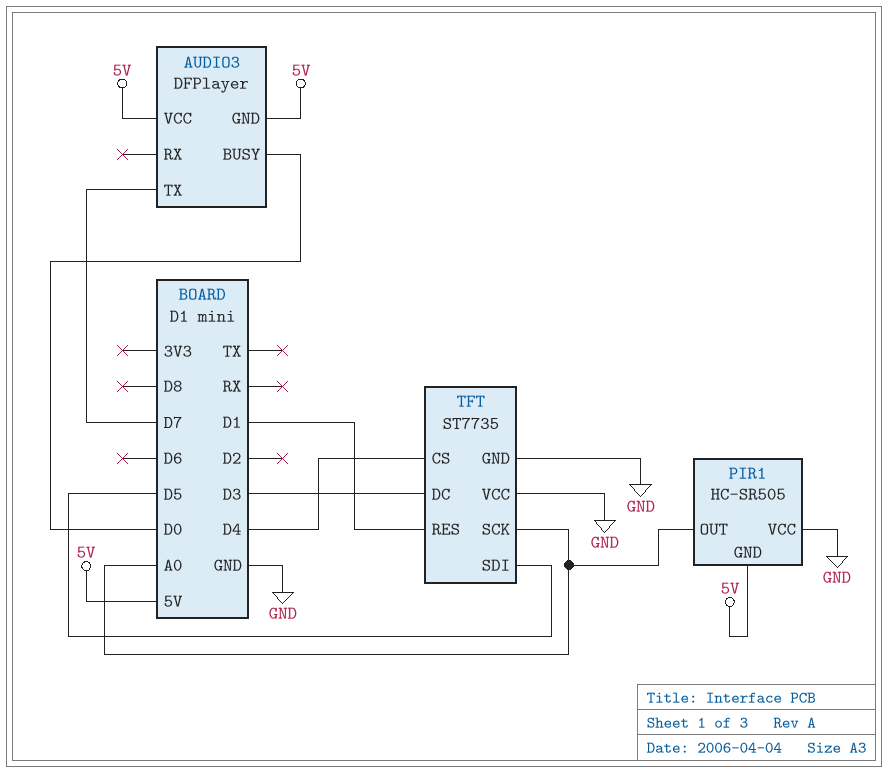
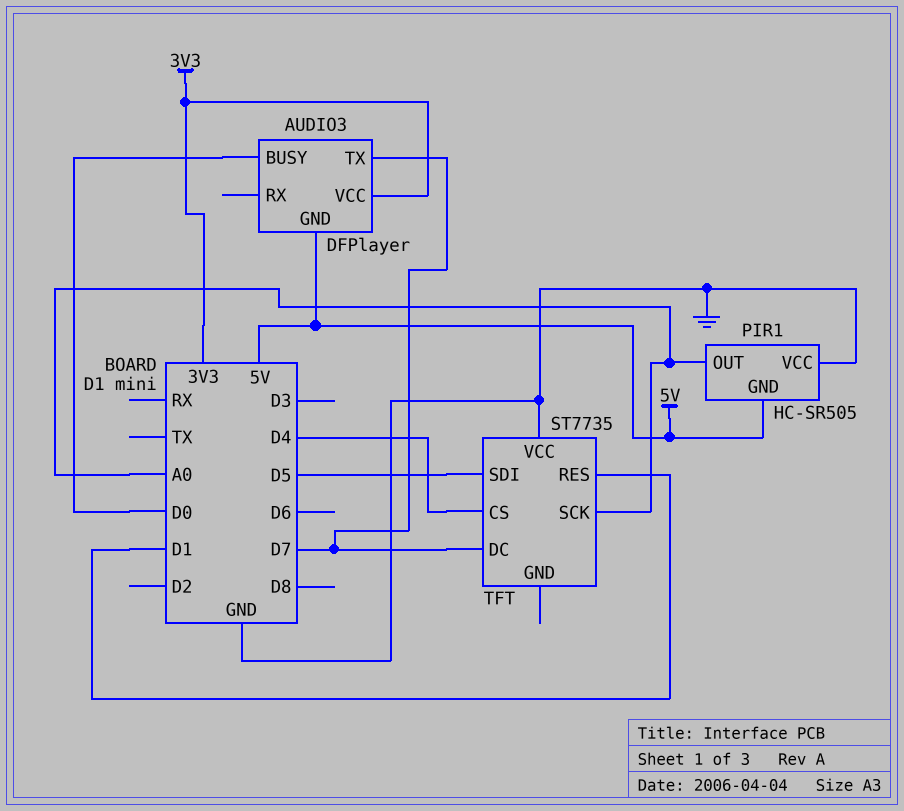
AUDIO3 pin VCC: 5V -> 3V3
TFT pin DC: D3 -> D7
TFT pin GND: GND -> none

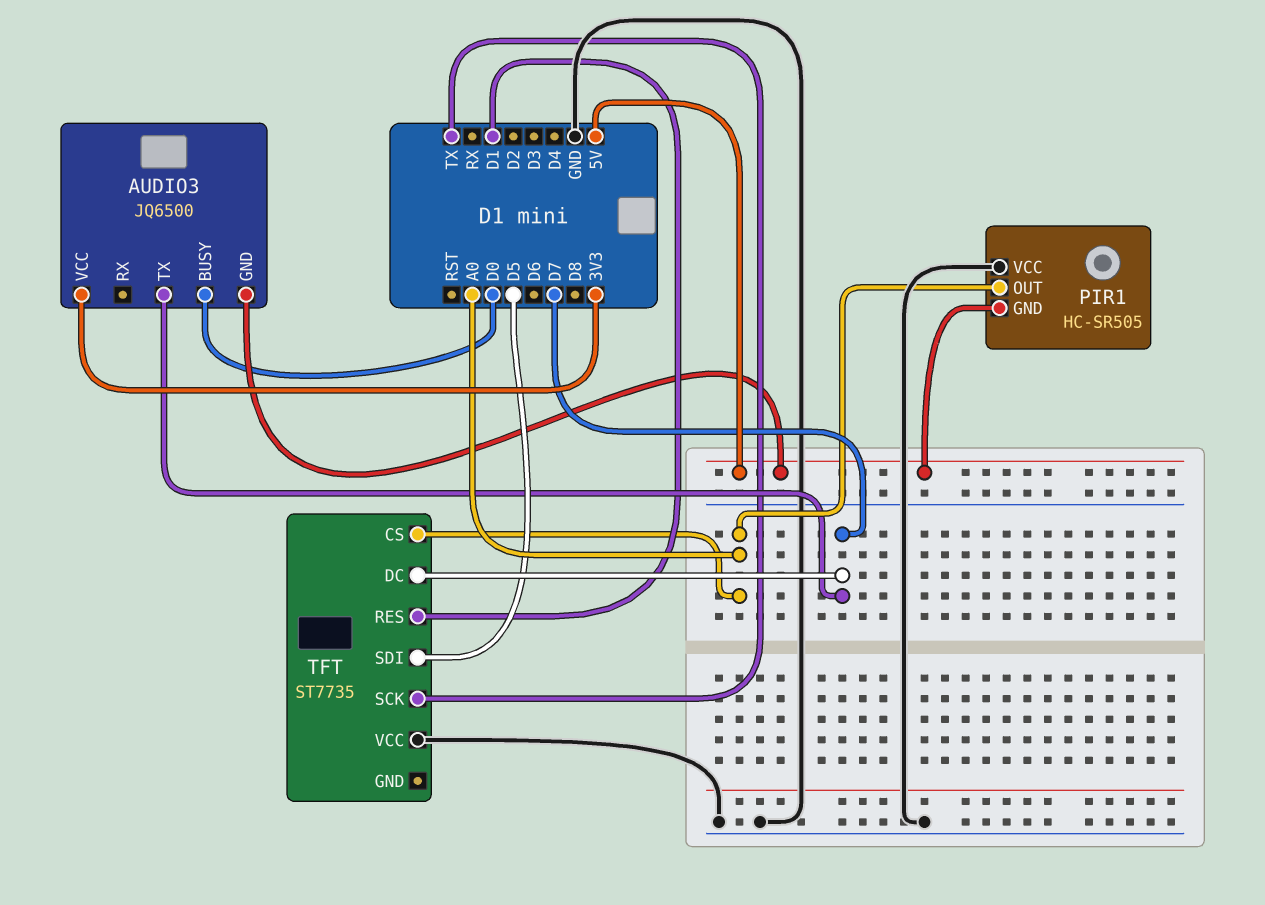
AUDIO3: DFPlayer -> JQ6500
TFT pin CS: D4 -> A0
TFT pin SCK: A0 -> TX

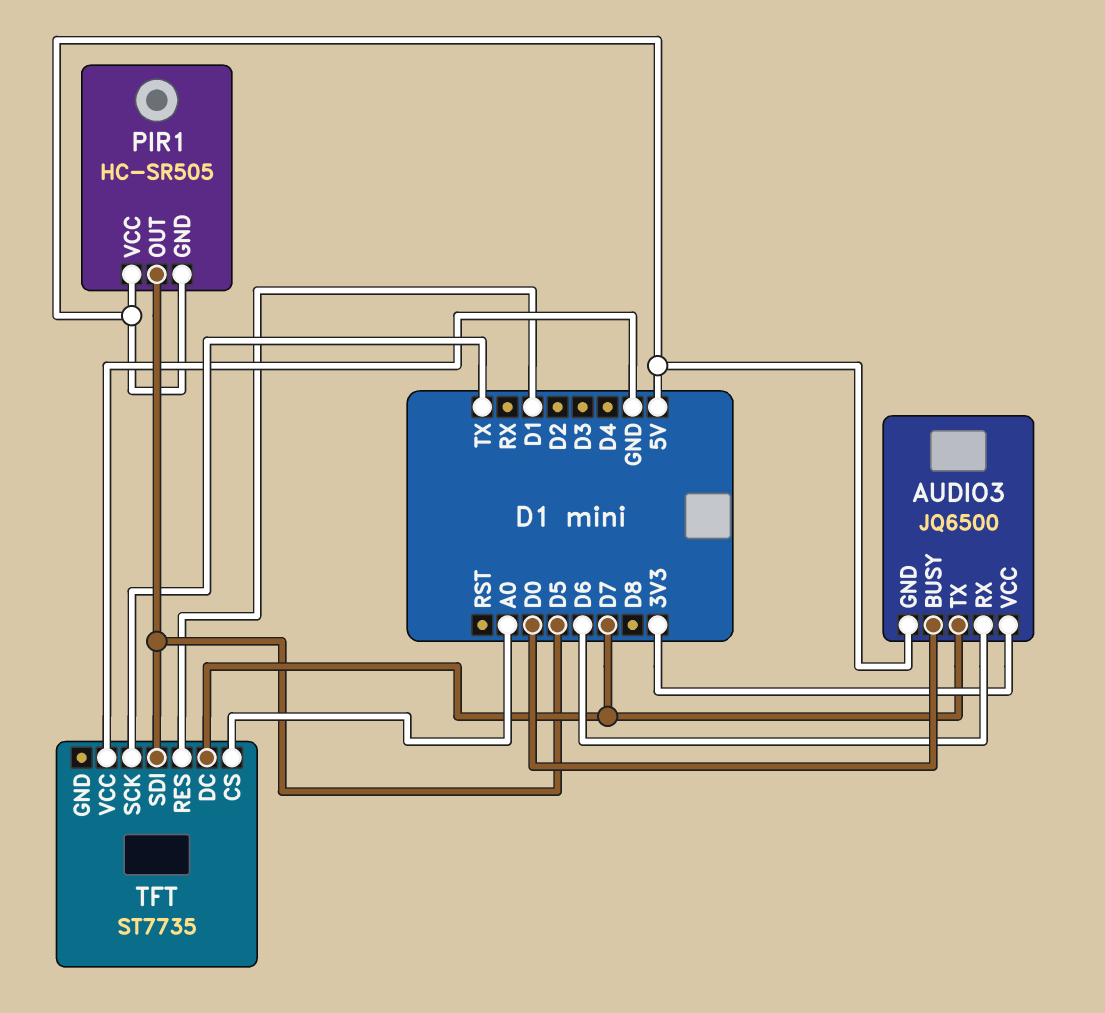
AUDIO3 pin RX: none -> D6
PIR1 pin OUT: A0 -> D5
PIR1 pin VCC: GND -> 5V

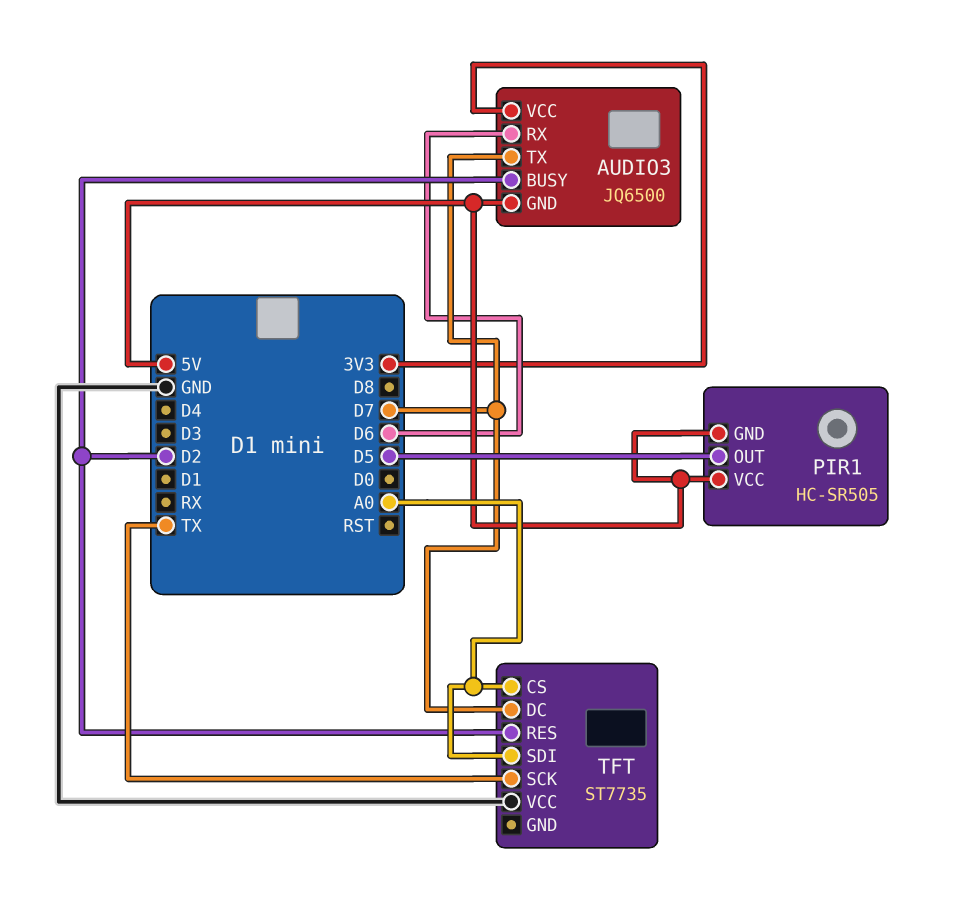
AUDIO3 pin BUSY: D0 -> D2
TFT pin RES: D1 -> D2
TFT pin SDI: D5 -> A0

